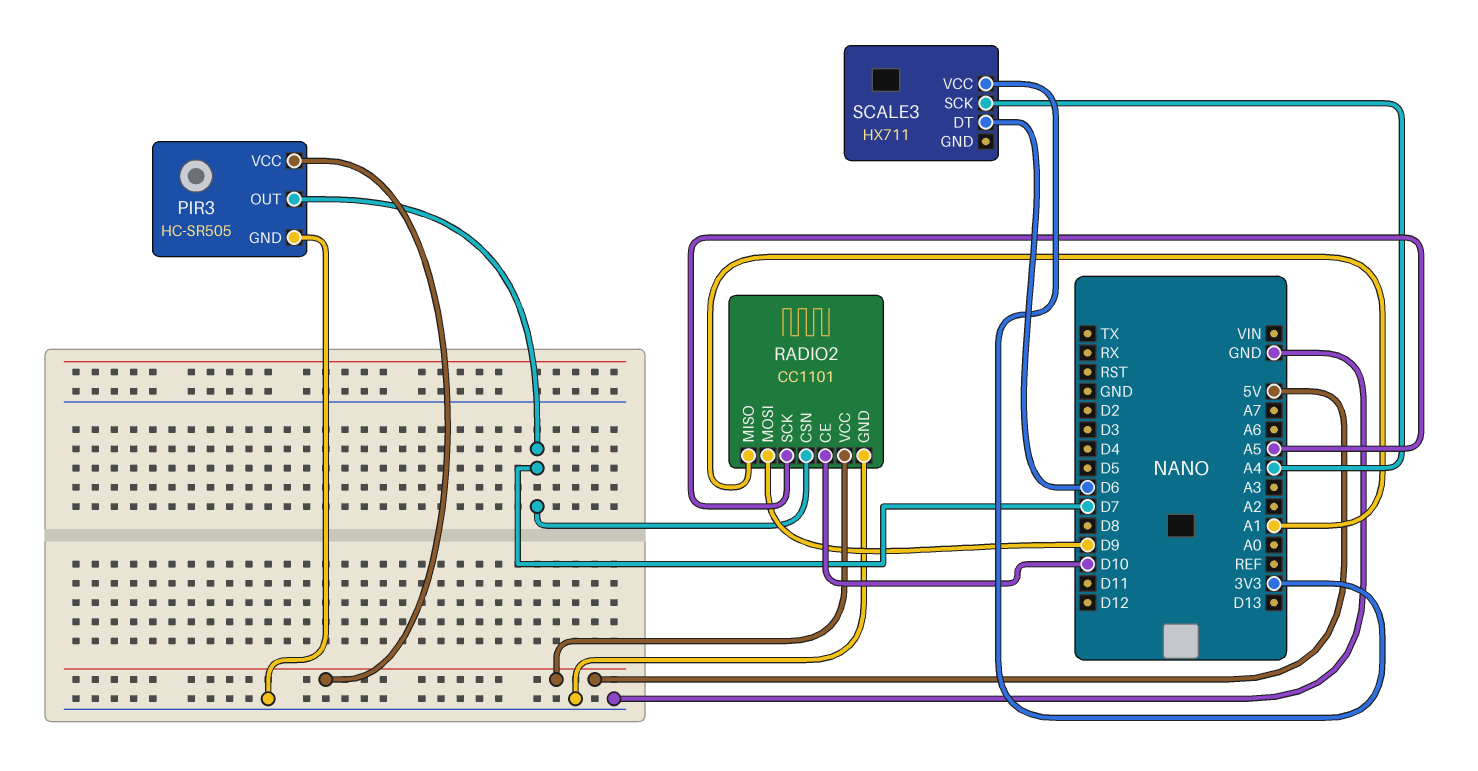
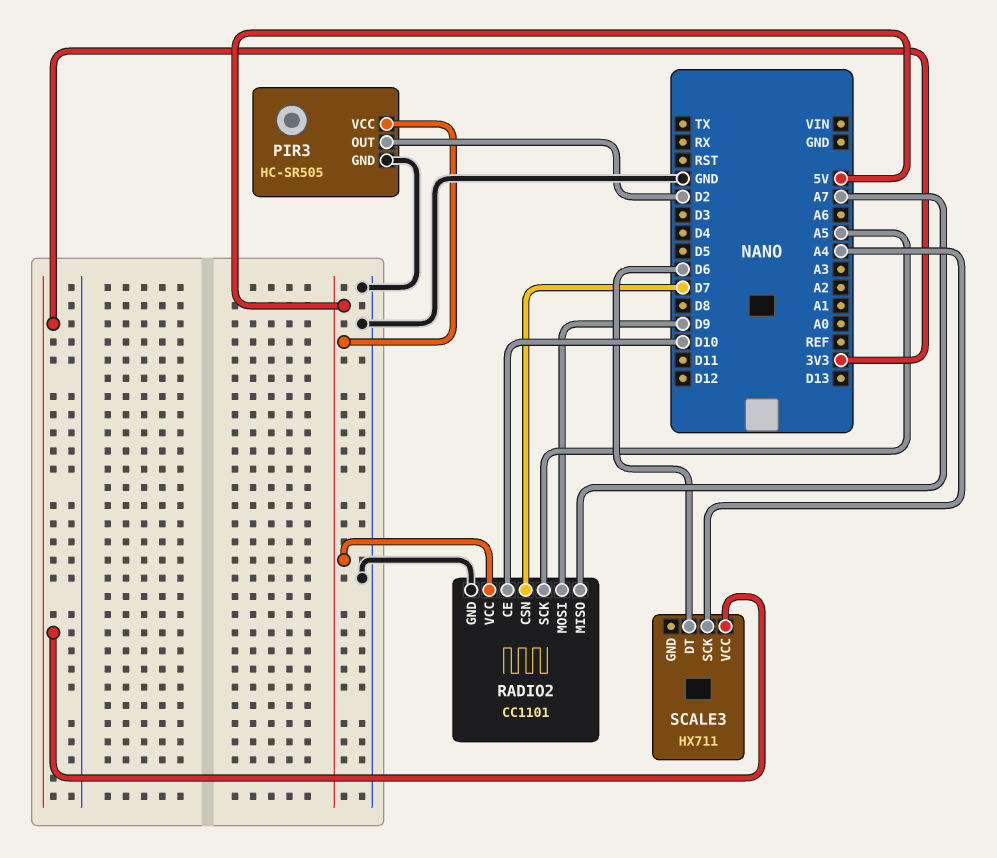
PIR3 pin OUT: D7 -> D2
RADIO2 pin MISO: A1 -> A7

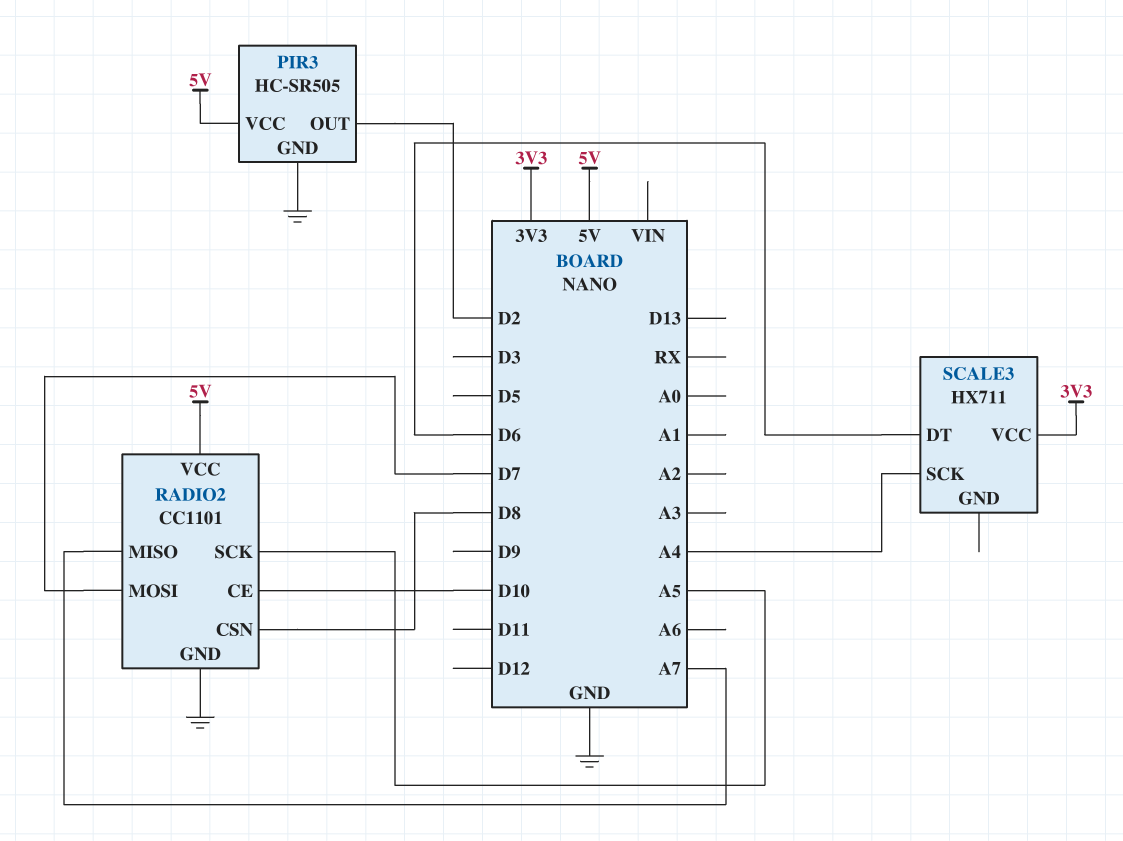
RADIO2 pin CSN: D7 -> D8
RADIO2 pin MOSI: D9 -> D7

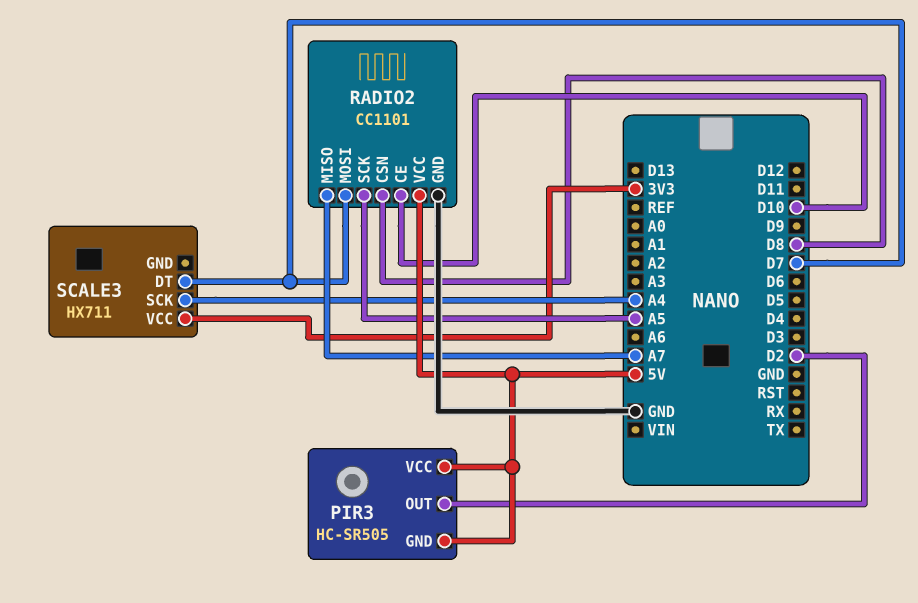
PIR3 pin GND: GND -> 5V
SCALE3 pin DT: D6 -> D7

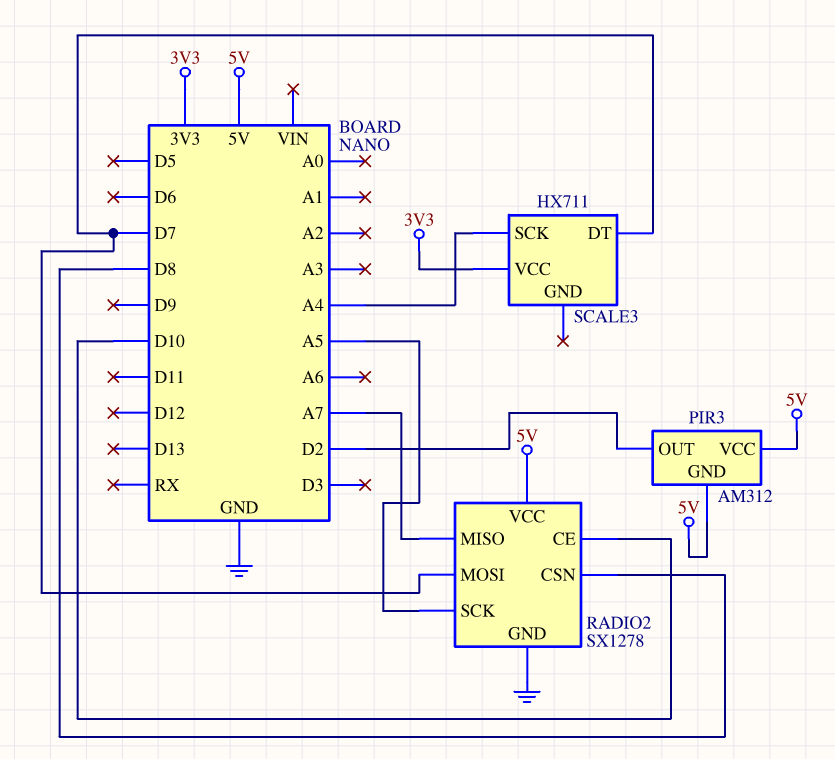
PIR3: HC-SR505 -> AM312
RADIO2: CC1101 -> SX1278

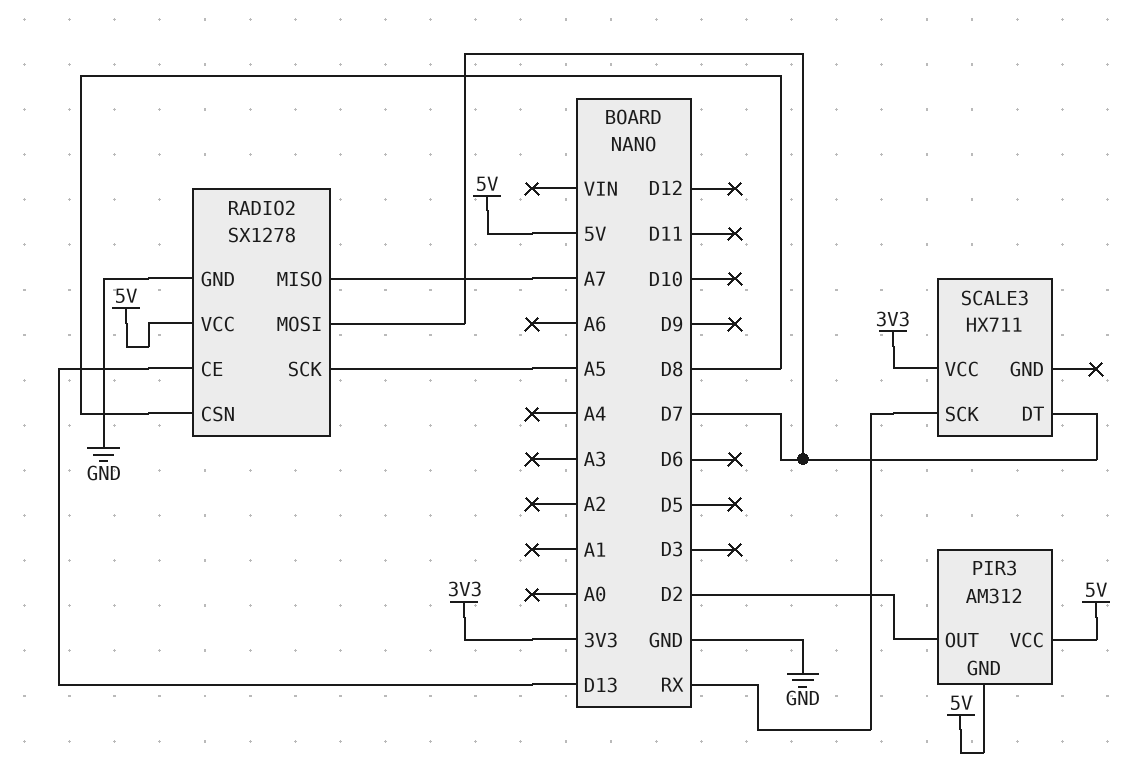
RADIO2 pin CE: D10 -> D13
SCALE3 pin SCK: A4 -> RX

